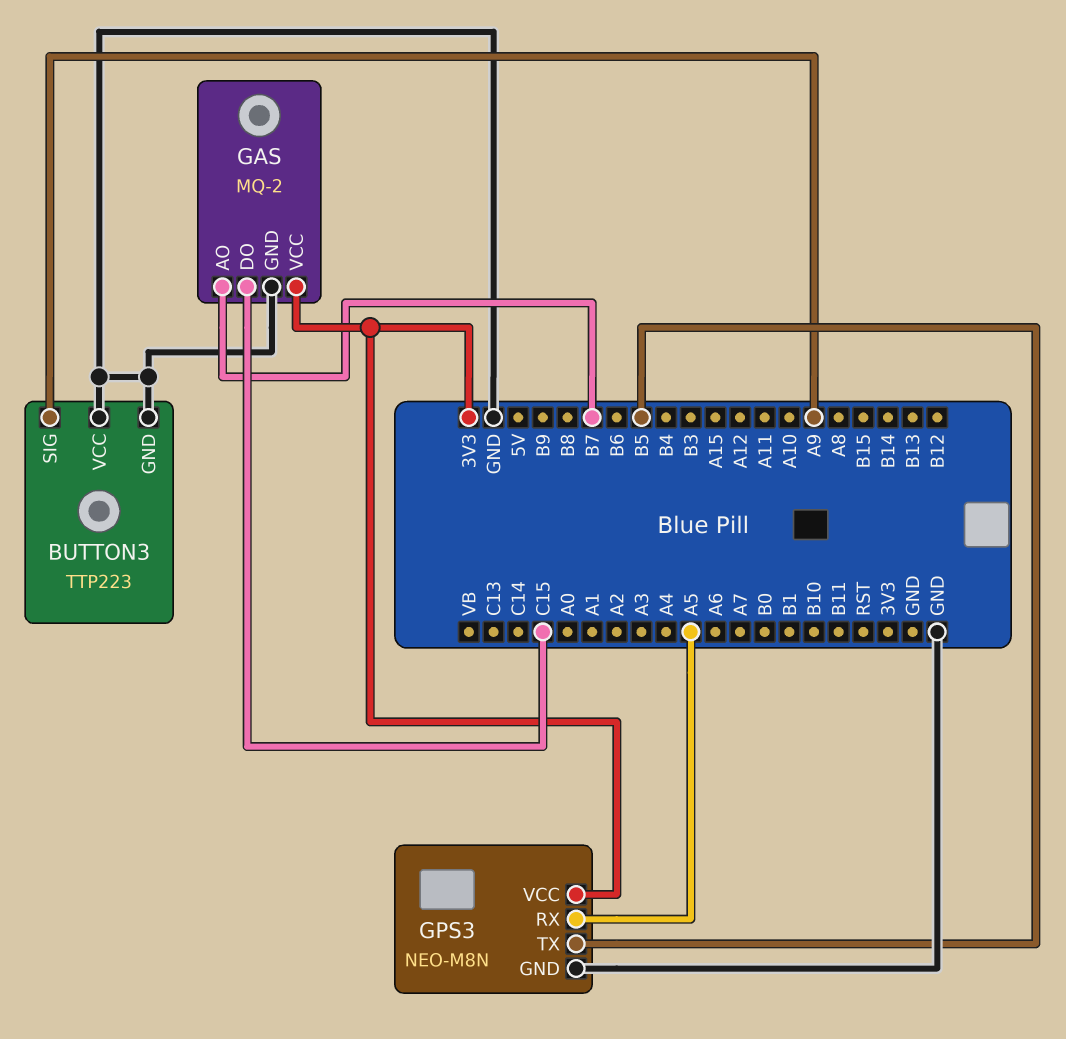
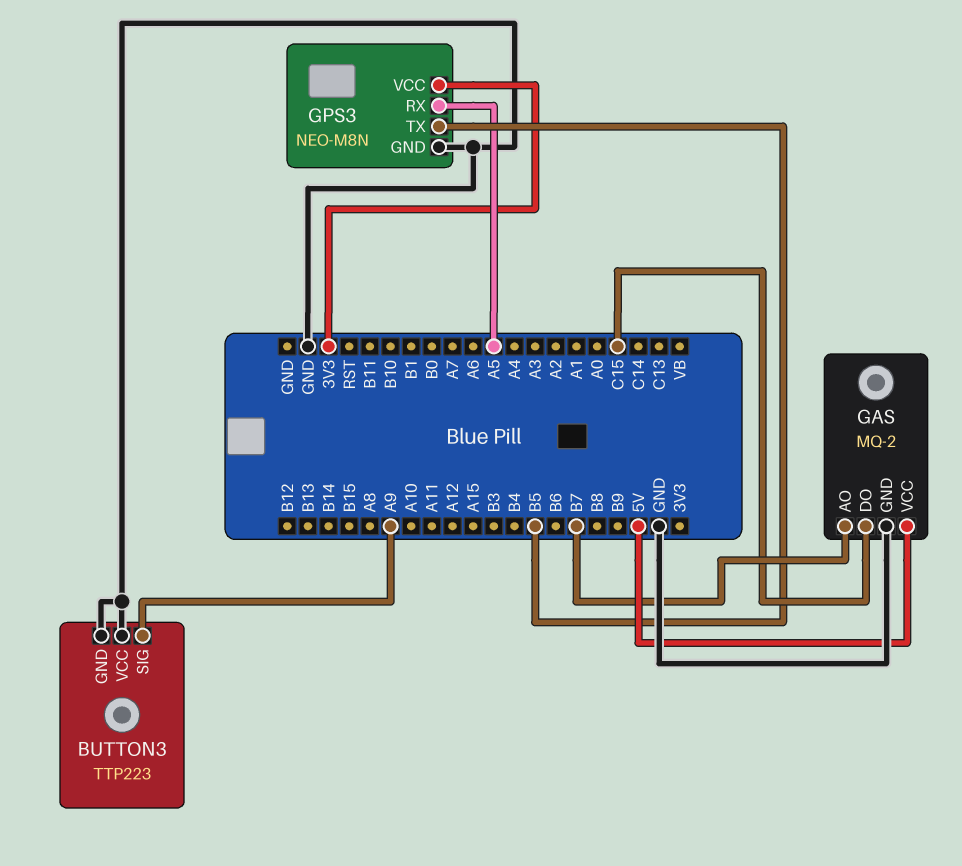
GAS pin VCC: 3V3 -> 5V

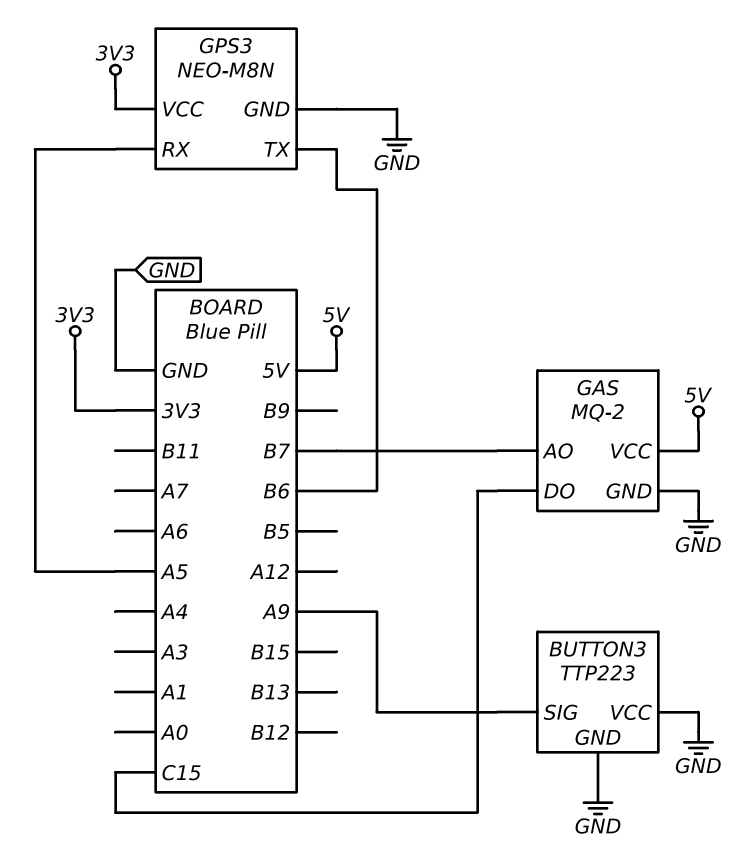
GPS3 pin TX: B5 -> B6

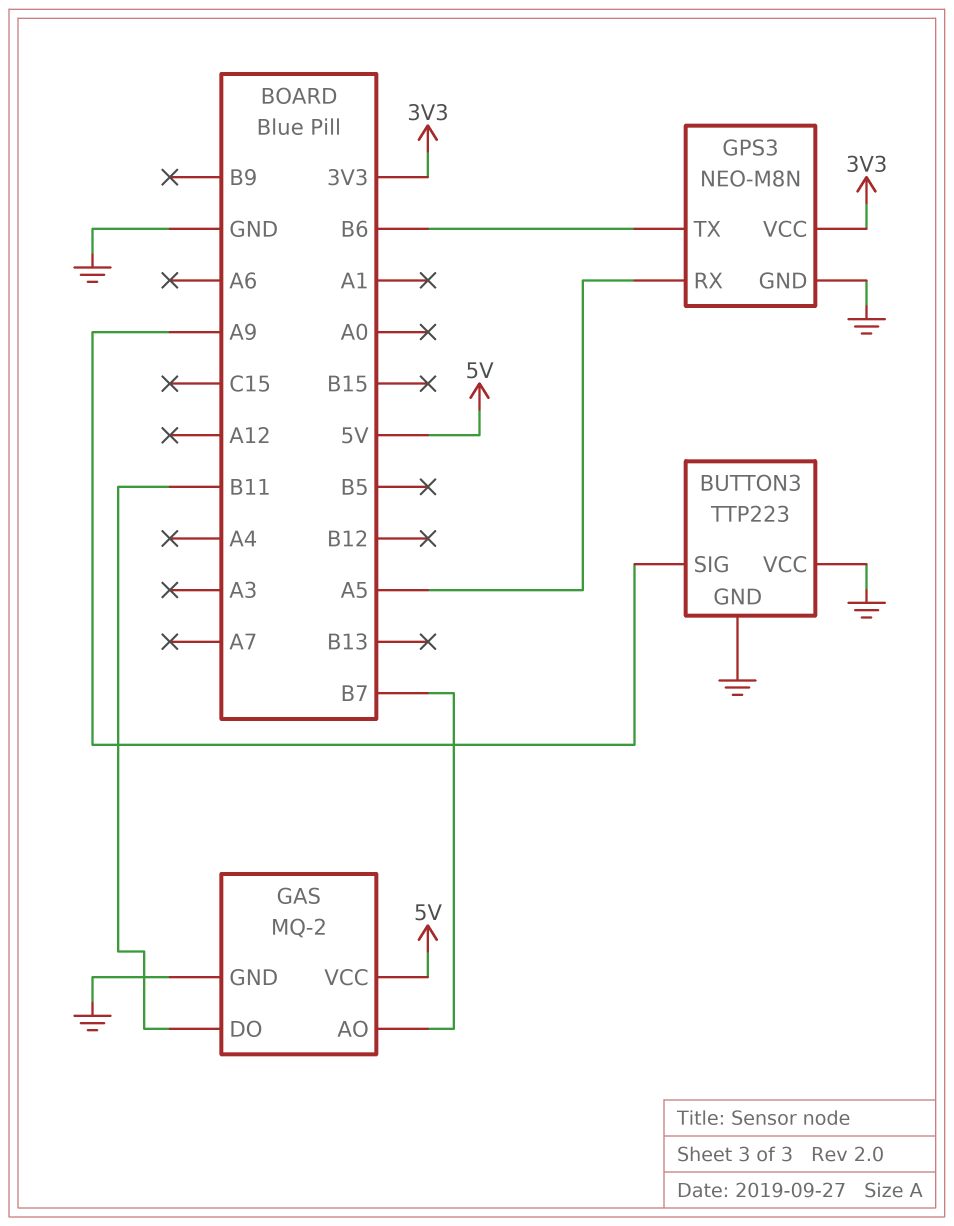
GAS pin DO: C15 -> B11

